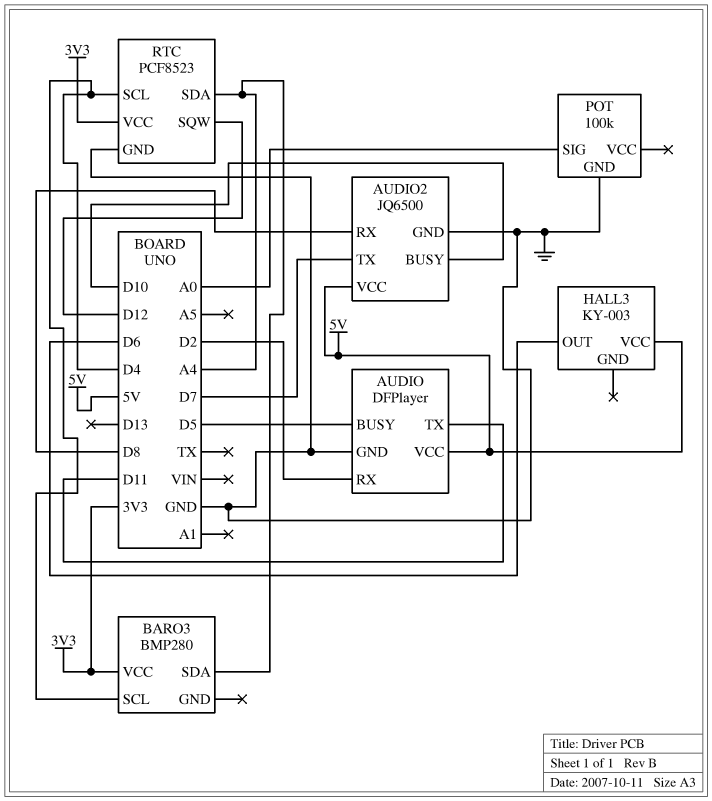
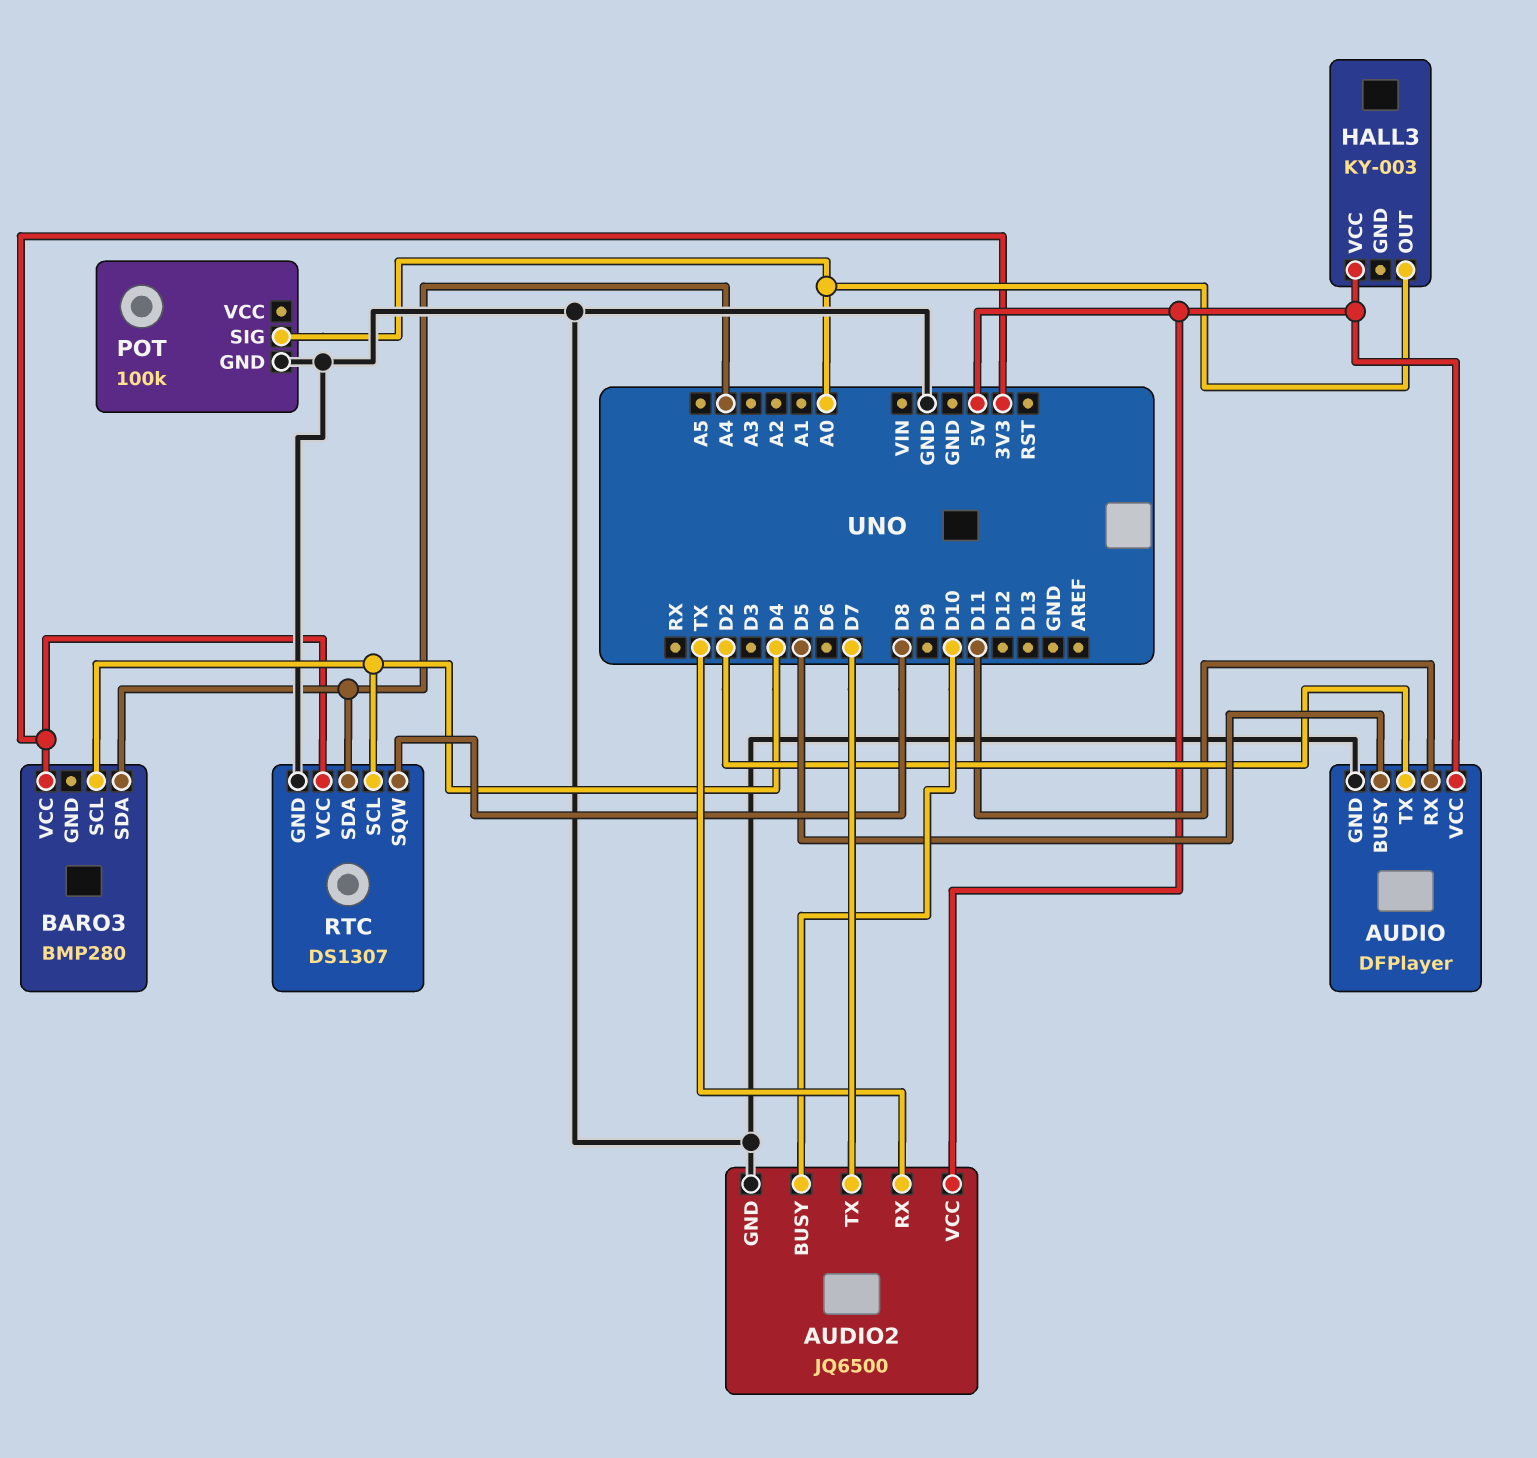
AUDIO pin RX: D2 -> D11
AUDIO pin TX: D11 -> D2
AUDIO2 pin RX: D8 -> TX
HALL3 pin OUT: D6 -> A0
RTC: PCF8523 -> DS1307
RTC pin SQW: D12 -> D8

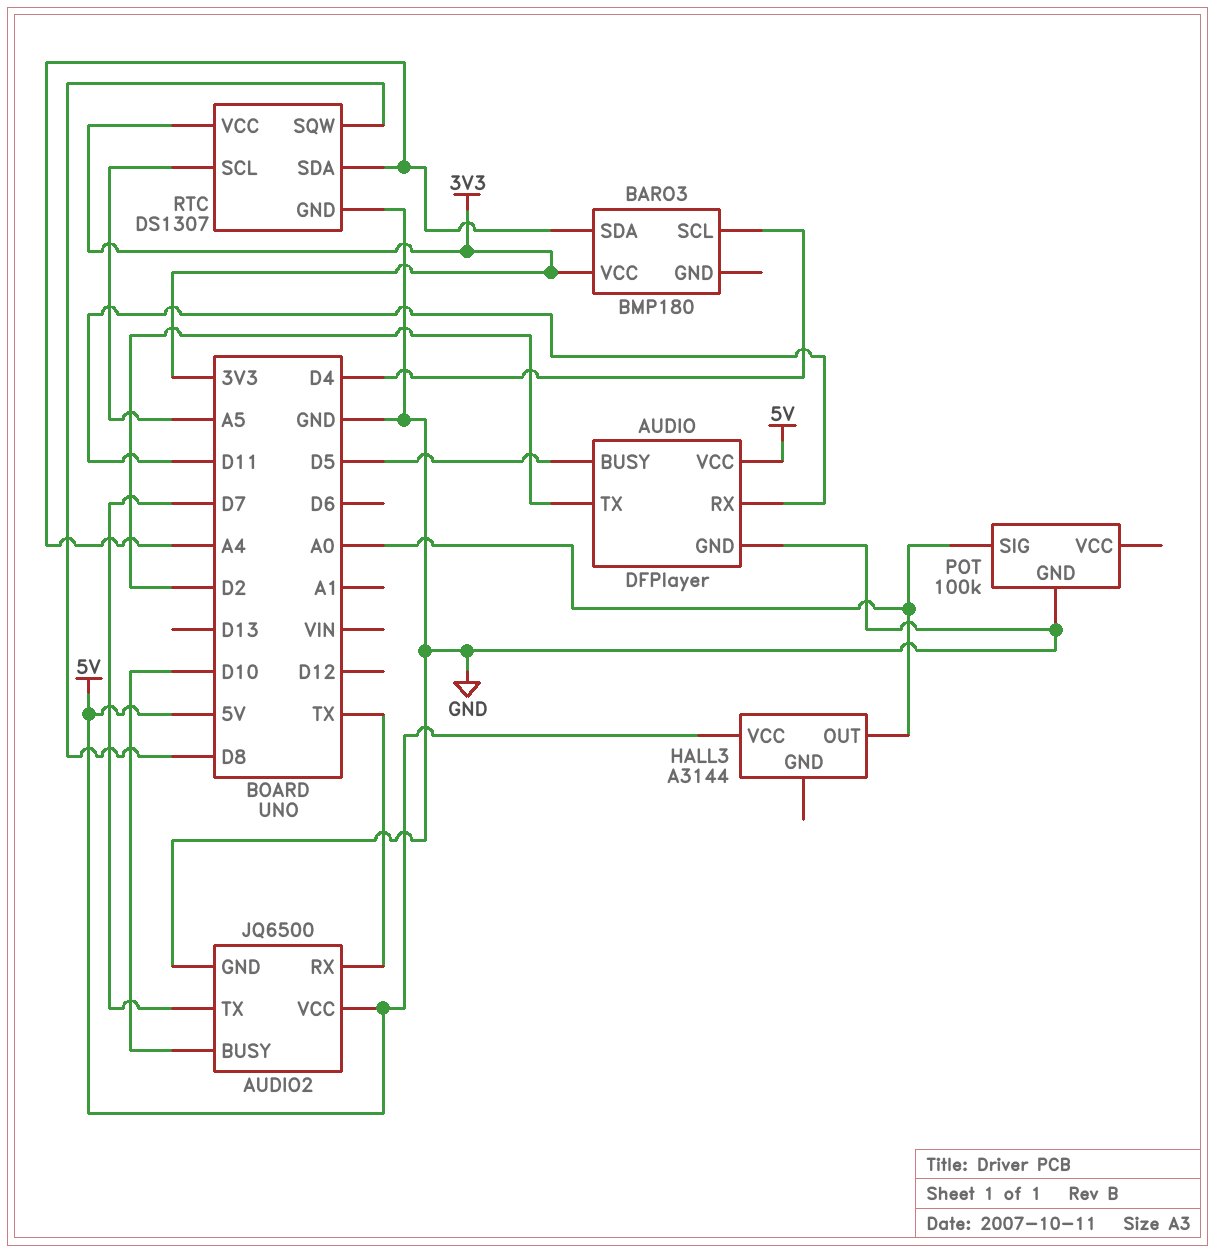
BARO3: BMP280 -> BMP180
HALL3: KY-003 -> A3144
RTC pin SCL: D4 -> A5

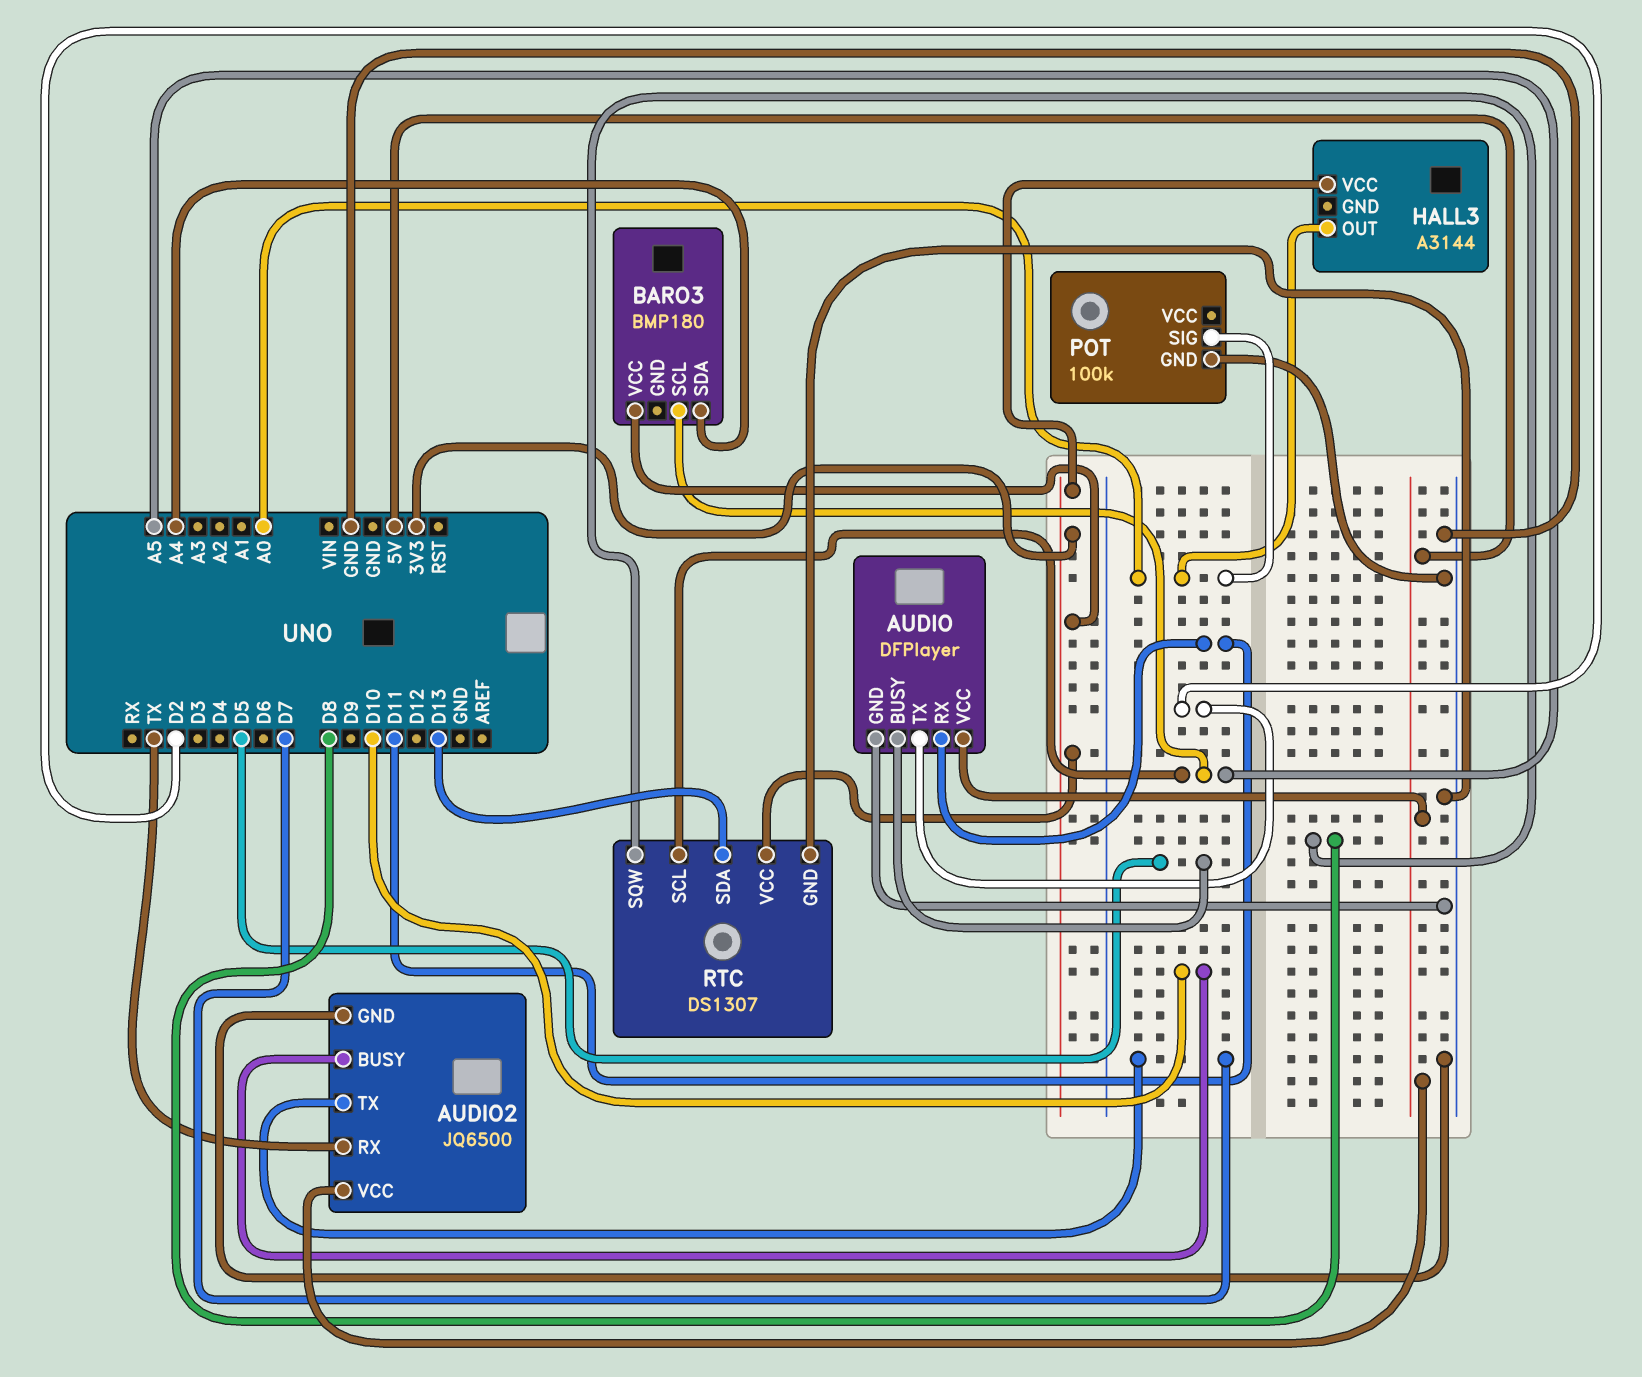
BARO3 pin SCL: D4 -> A5
HALL3 pin VCC: 5V -> 3V3
RTC pin SDA: A4 -> D13

